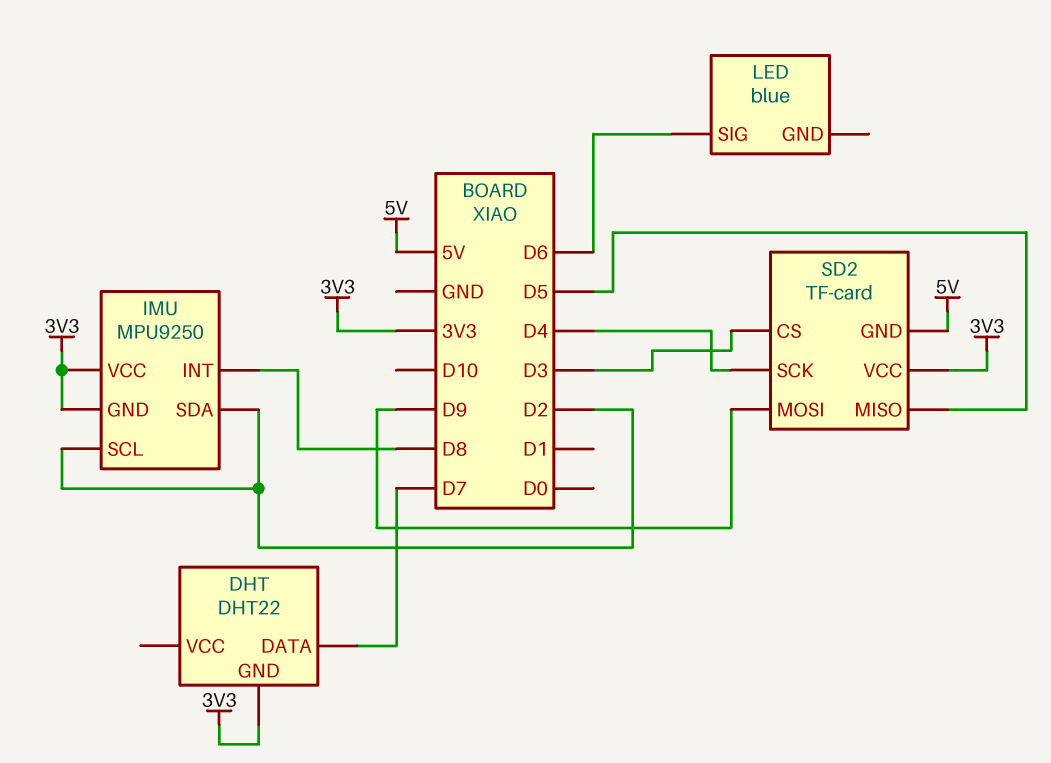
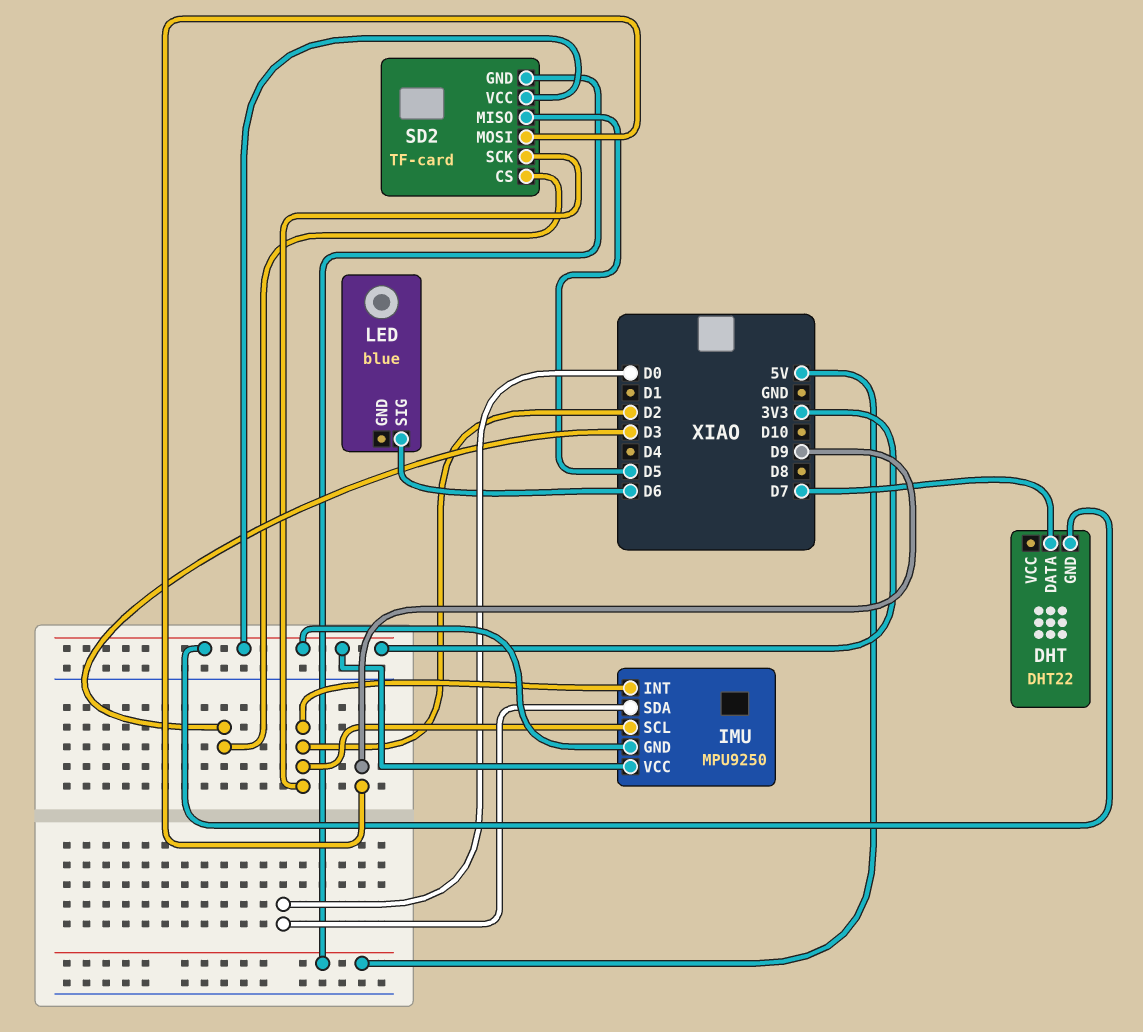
IMU pin INT: D8 -> D2
IMU pin SDA: D2 -> D0
SD2 pin SCK: D4 -> D2

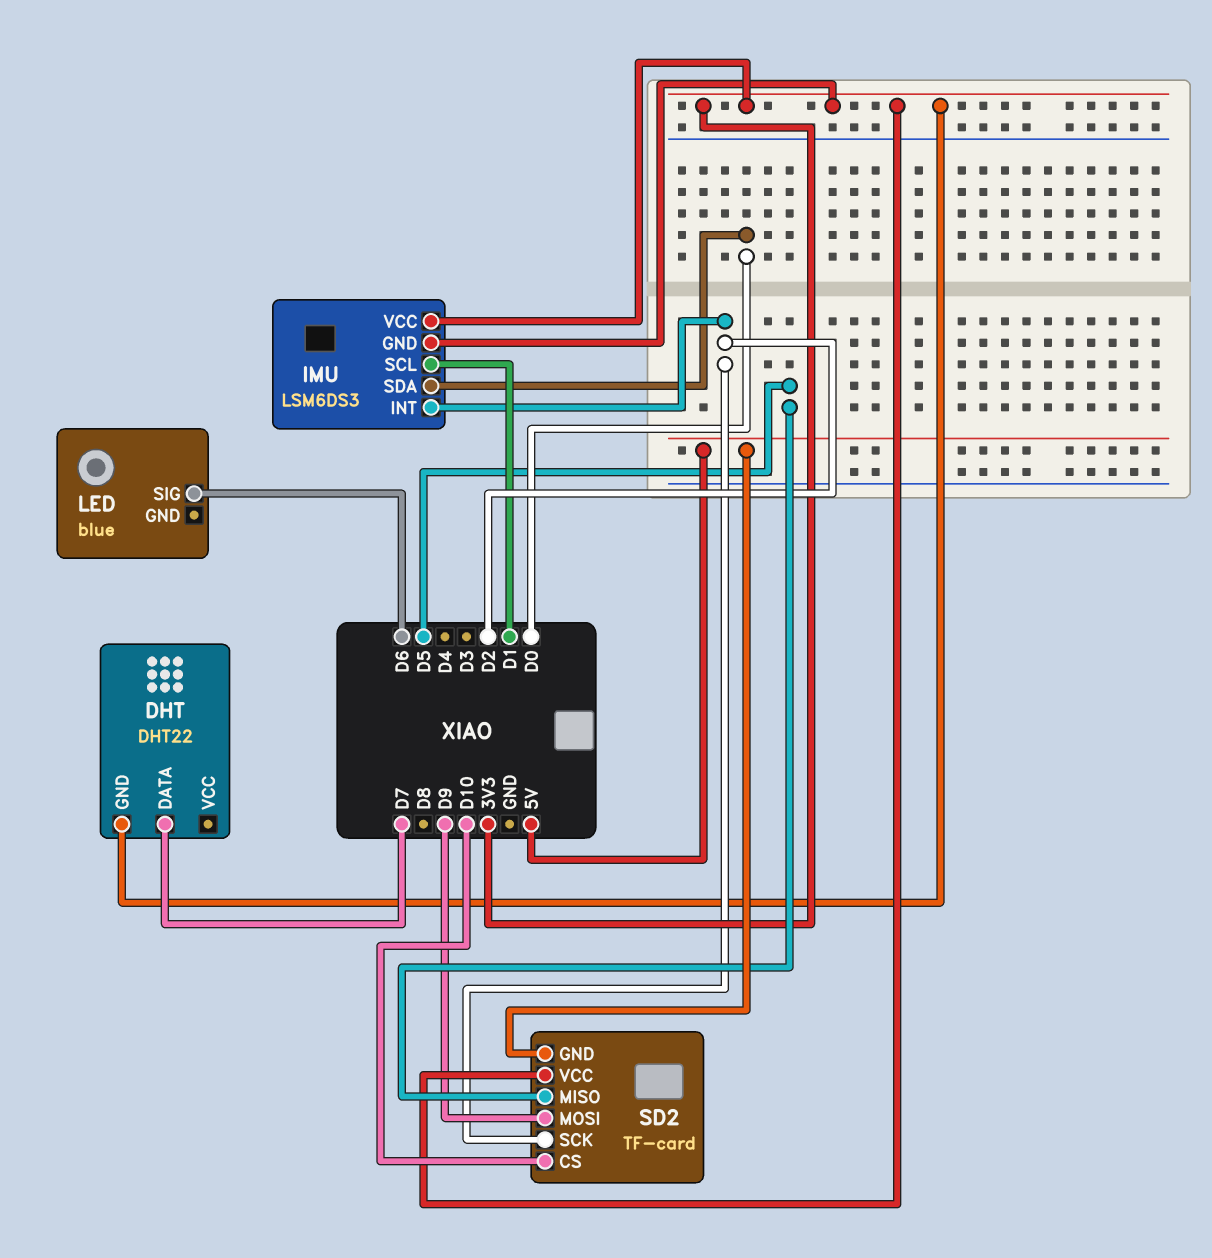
IMU: MPU9250 -> LSM6DS3
IMU pin SCL: D2 -> D1
SD2 pin CS: D3 -> D10

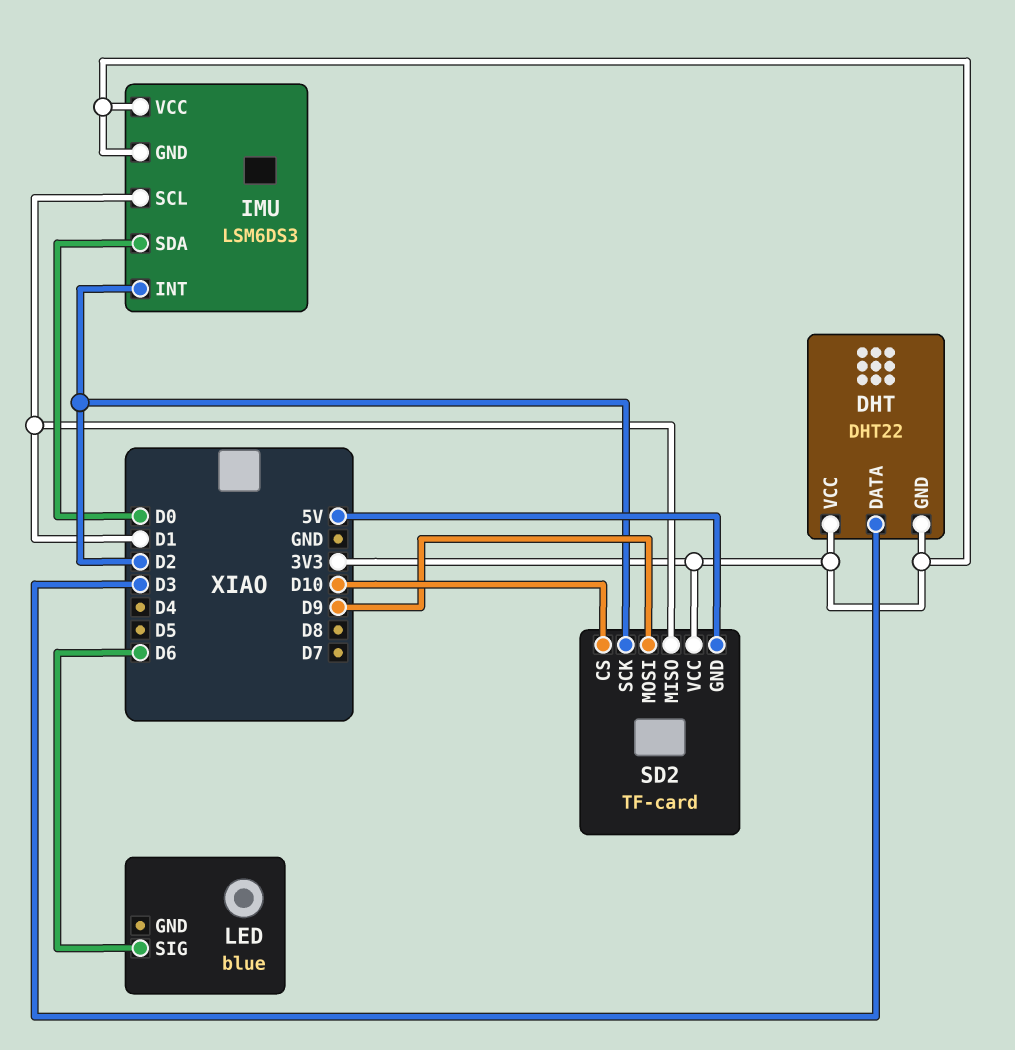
DHT pin DATA: D7 -> D3
DHT pin VCC: none -> 3V3
SD2 pin MISO: D5 -> D1

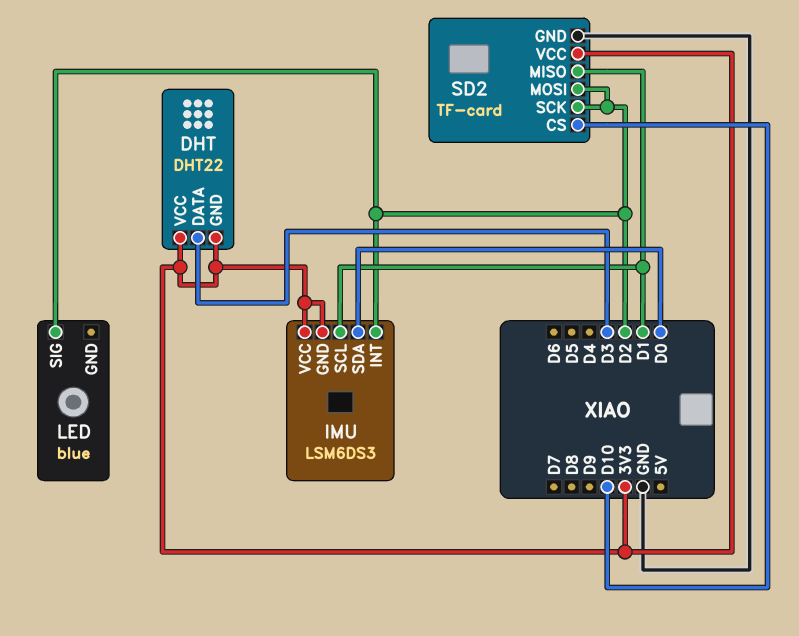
LED pin SIG: D6 -> D2
SD2 pin GND: 5V -> GND
SD2 pin MOSI: D9 -> D2

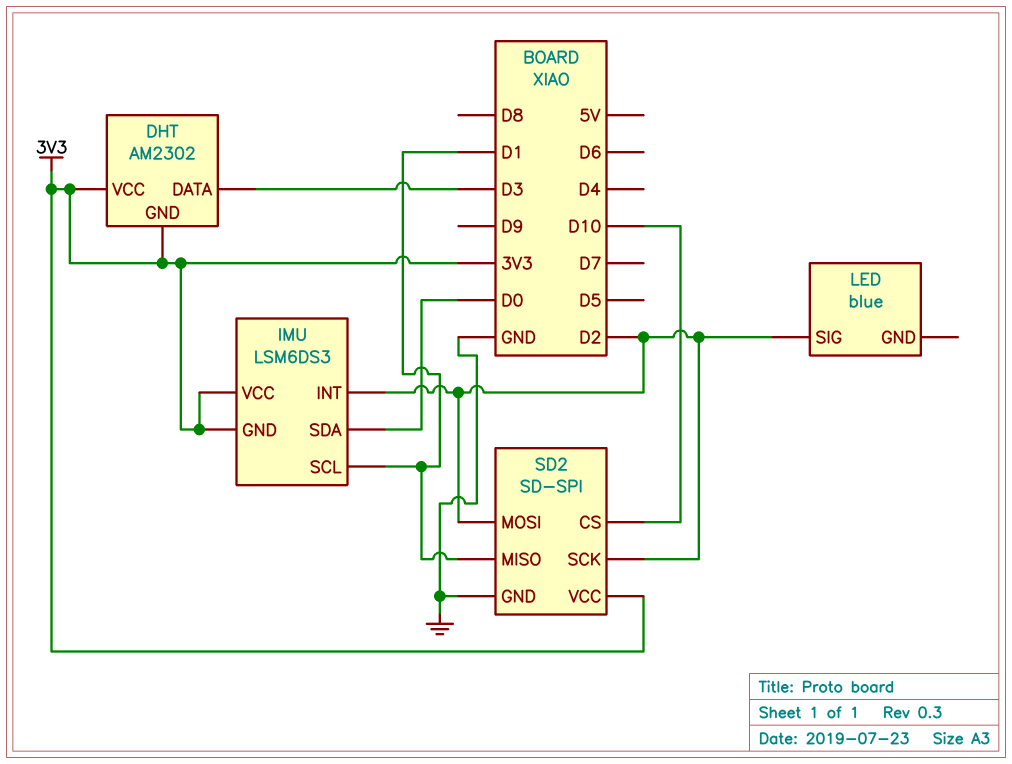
DHT: DHT22 -> AM2302
SD2: TF-card -> SD-SPI

